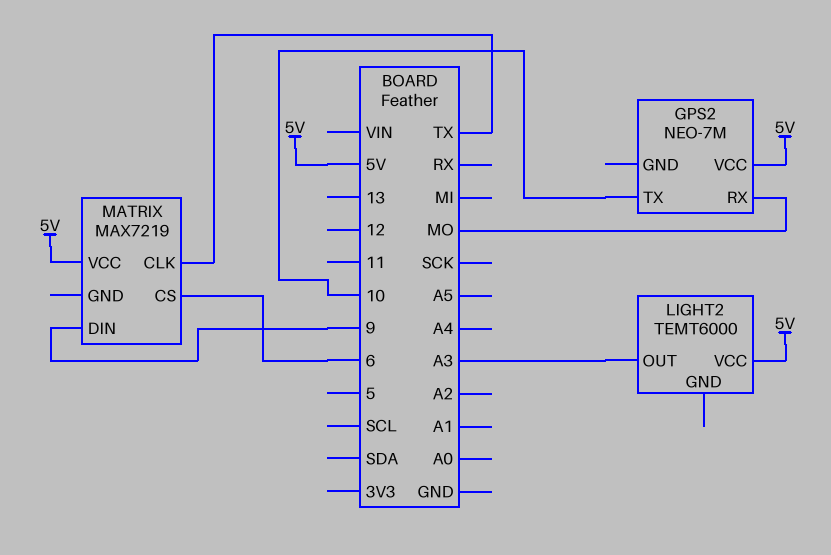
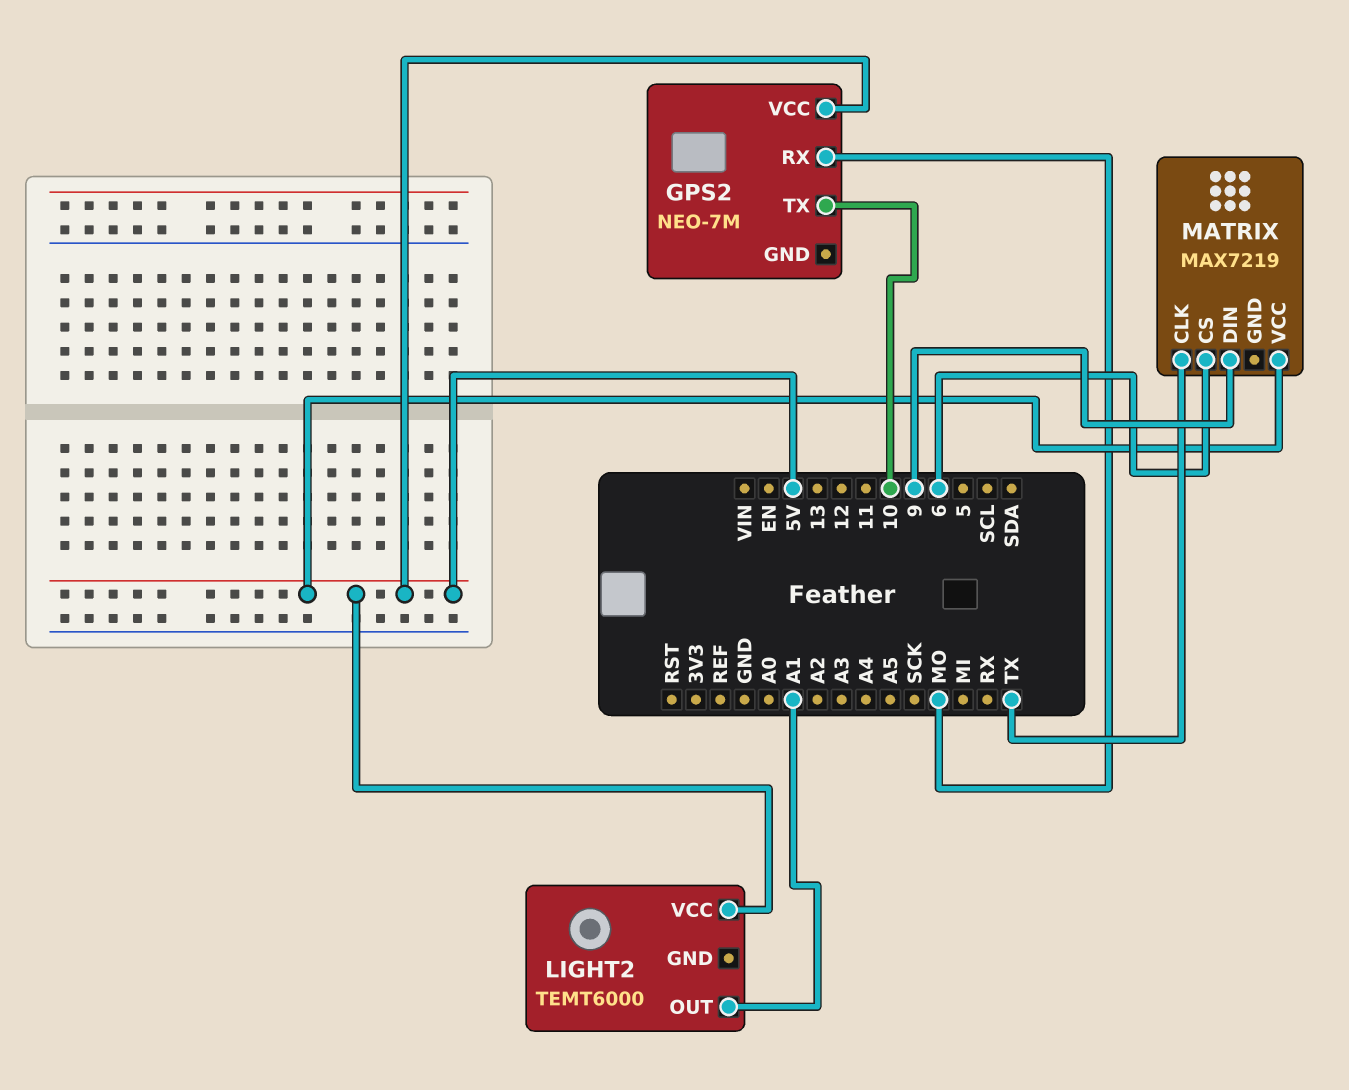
LIGHT2 pin OUT: A3 -> A1

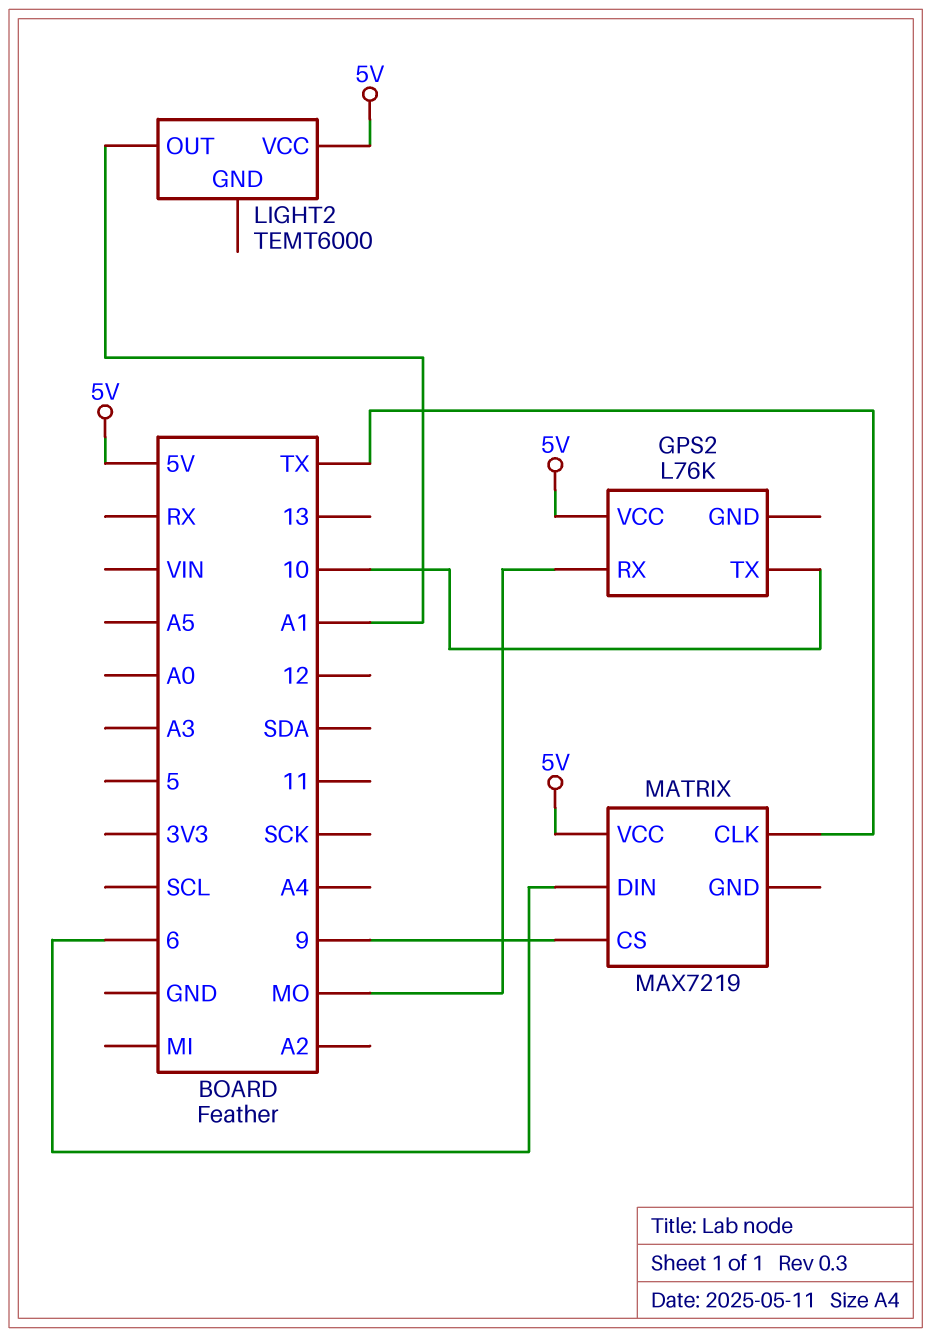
GPS2: NEO-7M -> L76K
MATRIX pin CS: 6 -> 9
MATRIX pin DIN: 9 -> 6

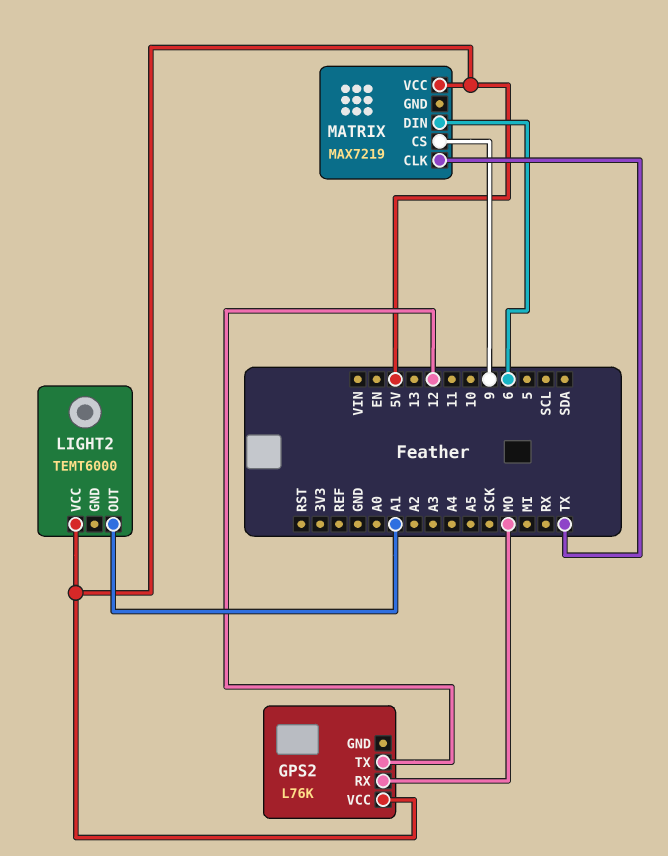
GPS2 pin TX: 10 -> 12

